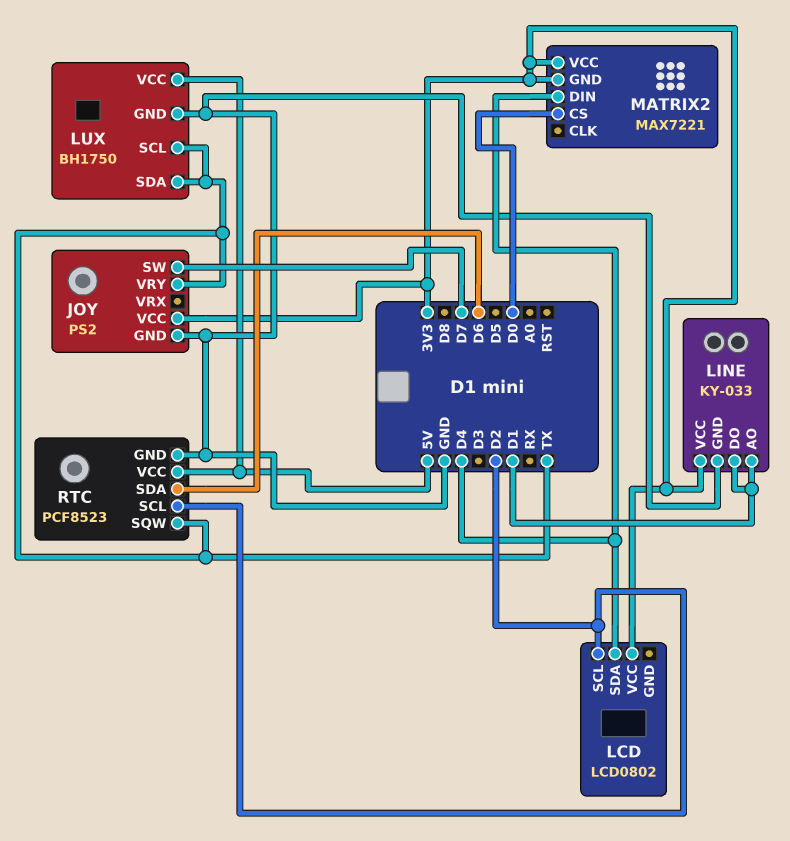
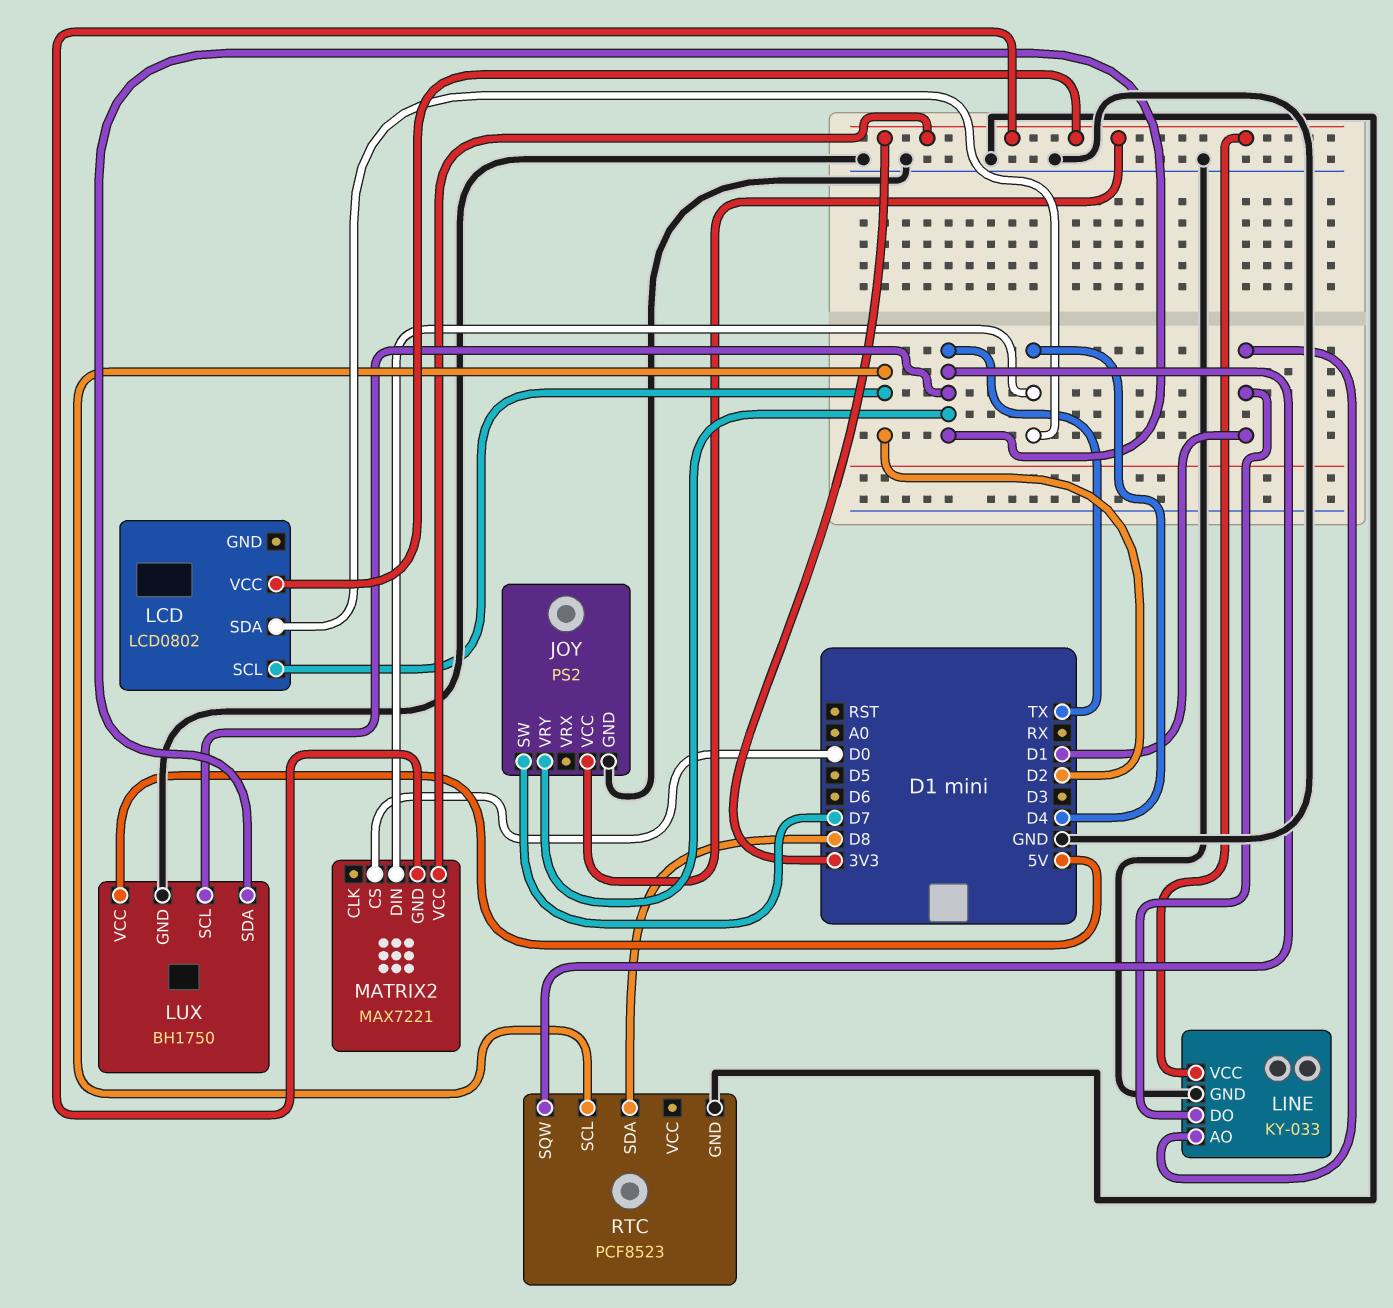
RTC pin SDA: D6 -> D8
RTC pin VCC: 5V -> none

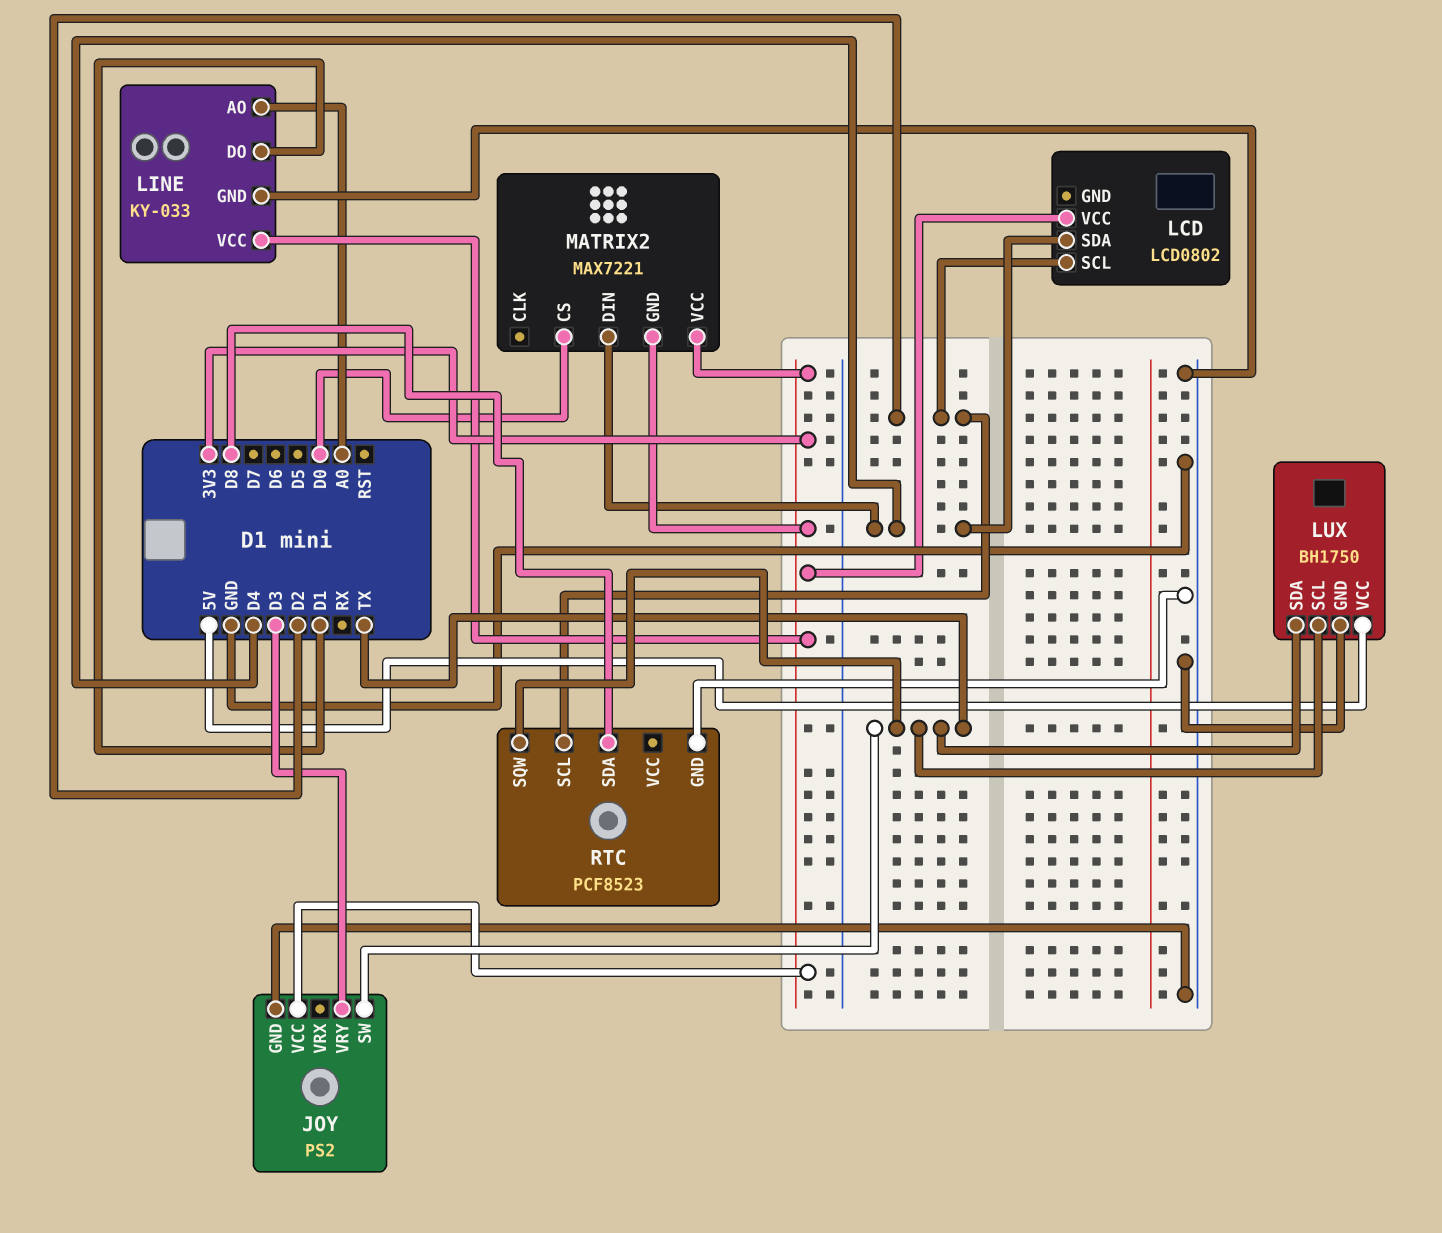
JOY pin SW: D7 -> TX
JOY pin VRY: TX -> D3
LINE pin AO: D1 -> A0

